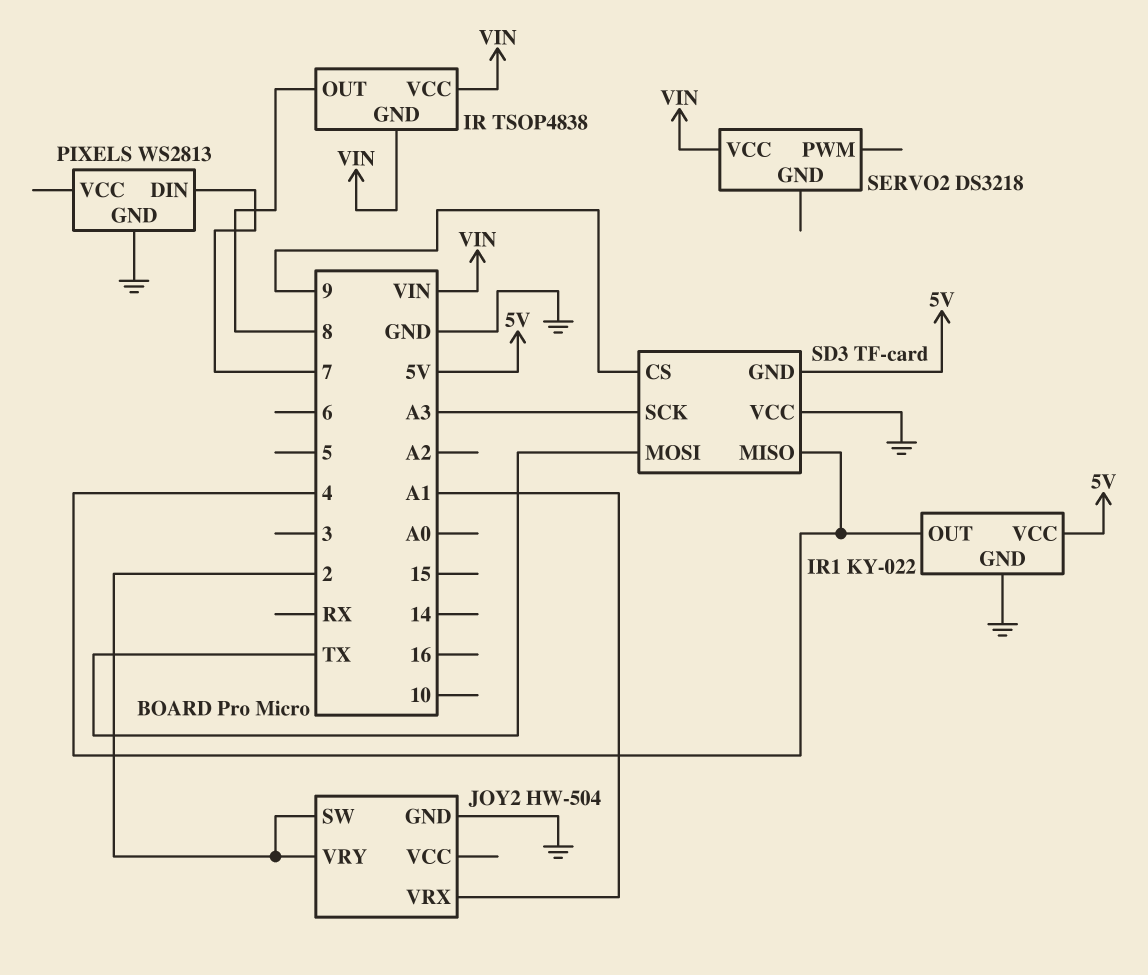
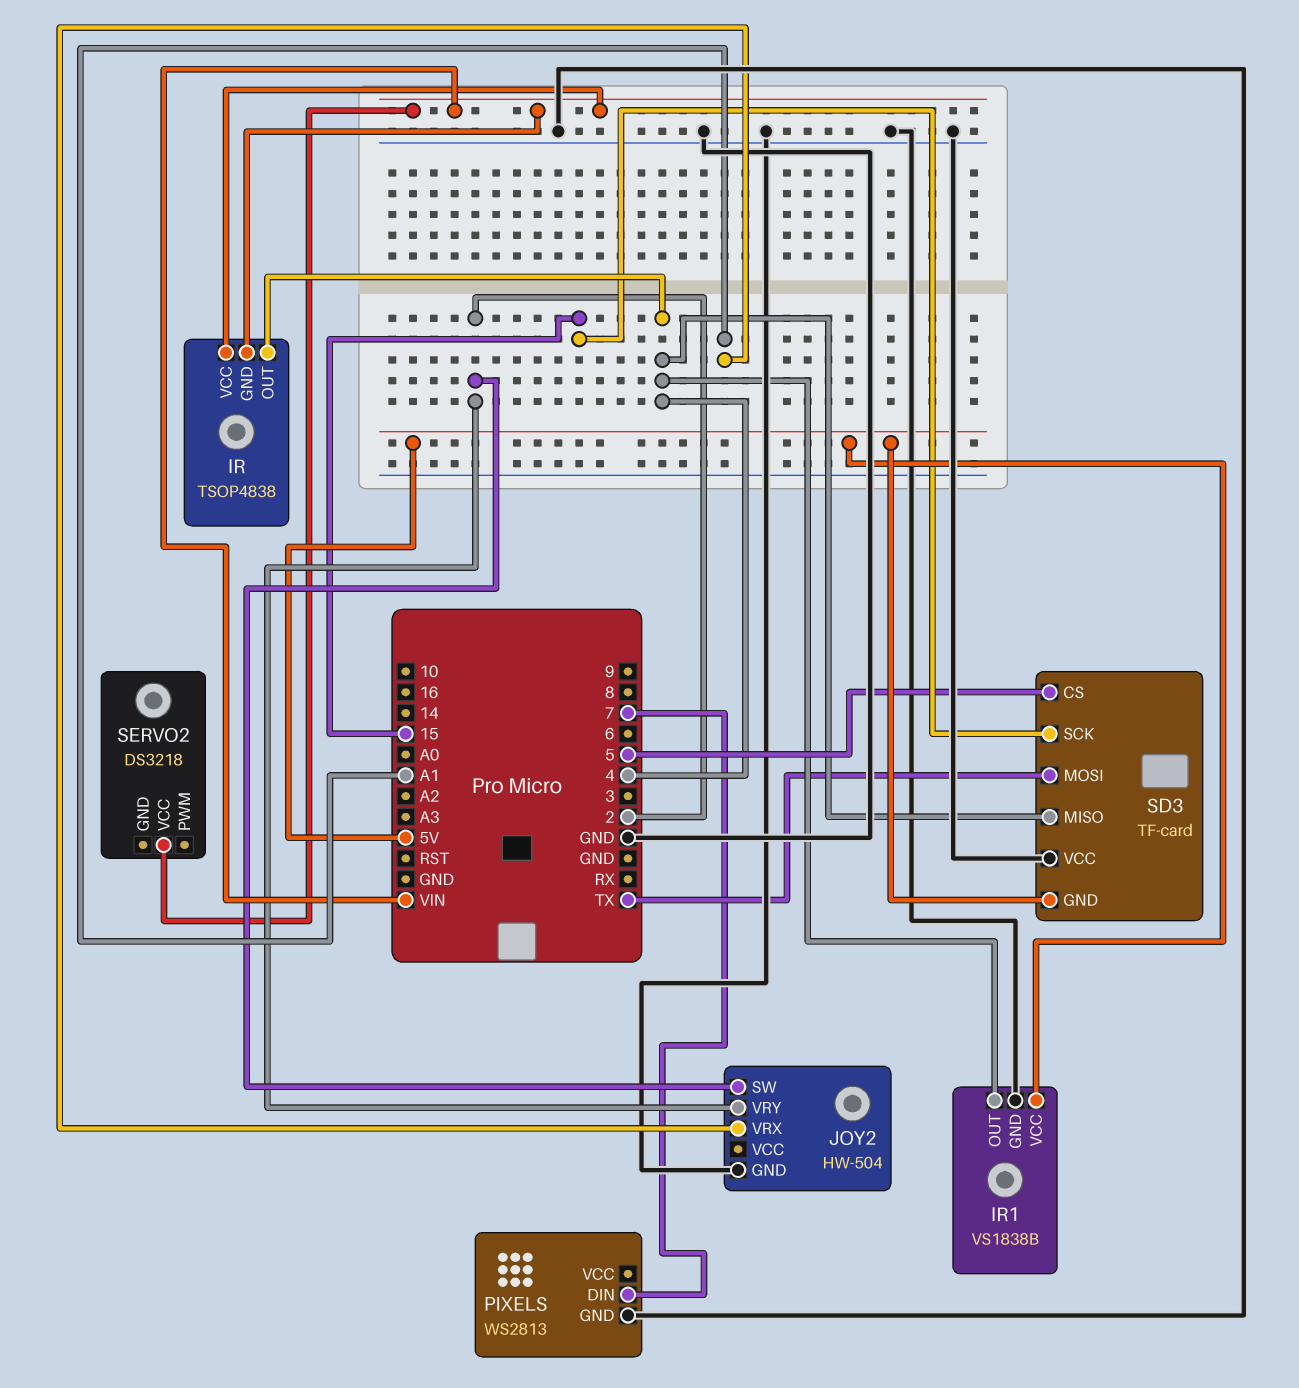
IR pin OUT: 8 -> 4
IR1: KY-022 -> VS1838B
SD3 pin CS: 9 -> 5
SD3 pin SCK: A3 -> 15

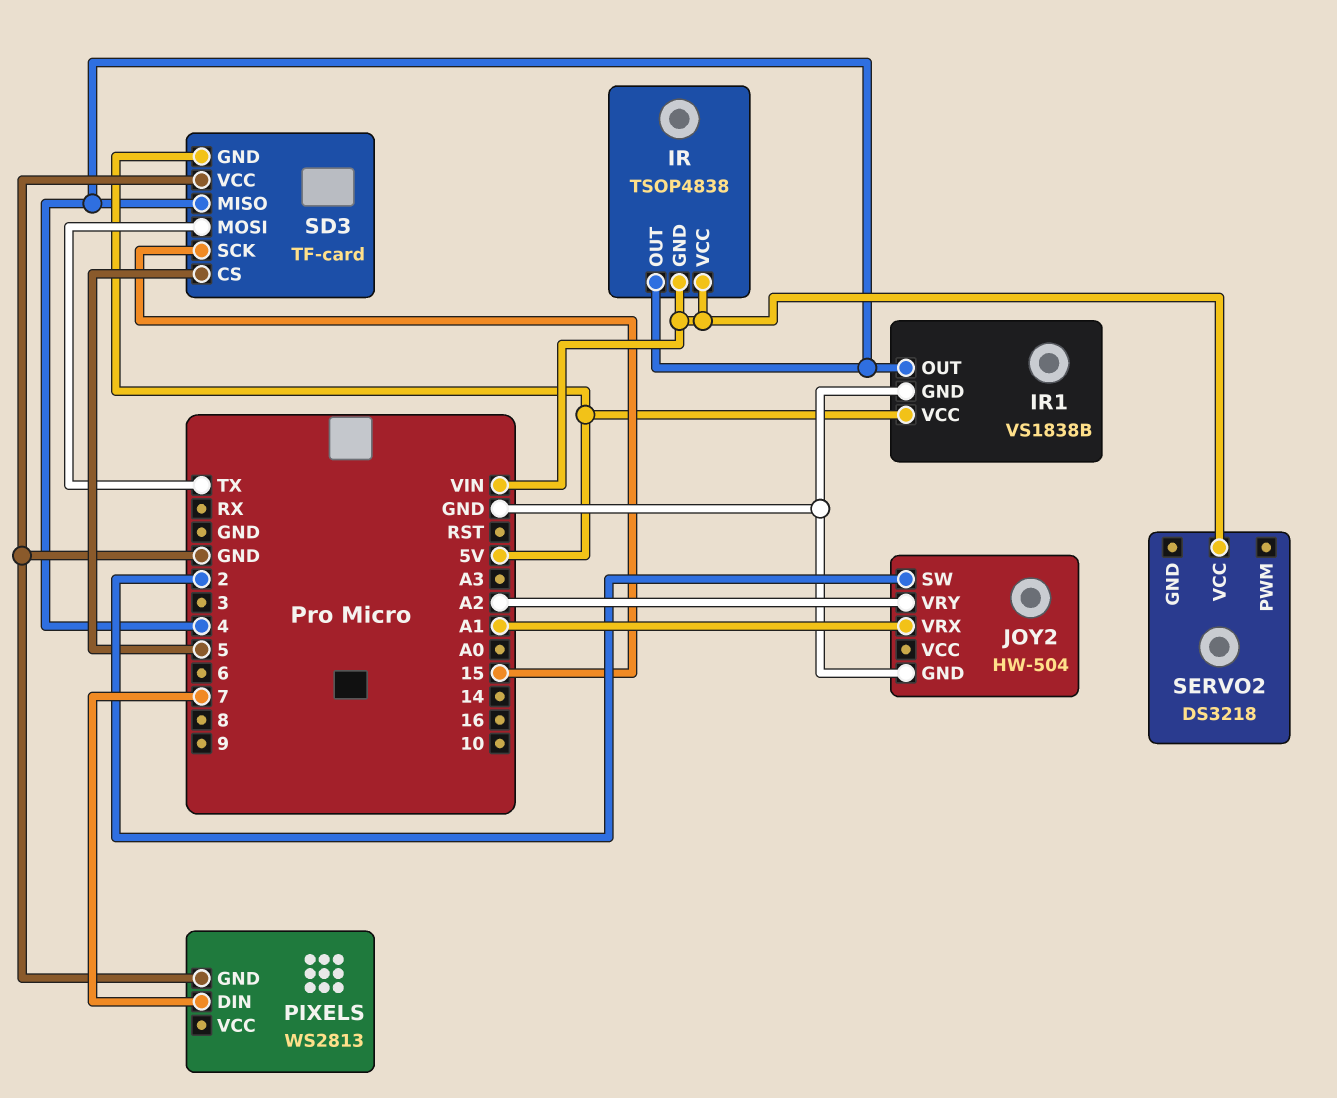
JOY2 pin VRY: 2 -> A2

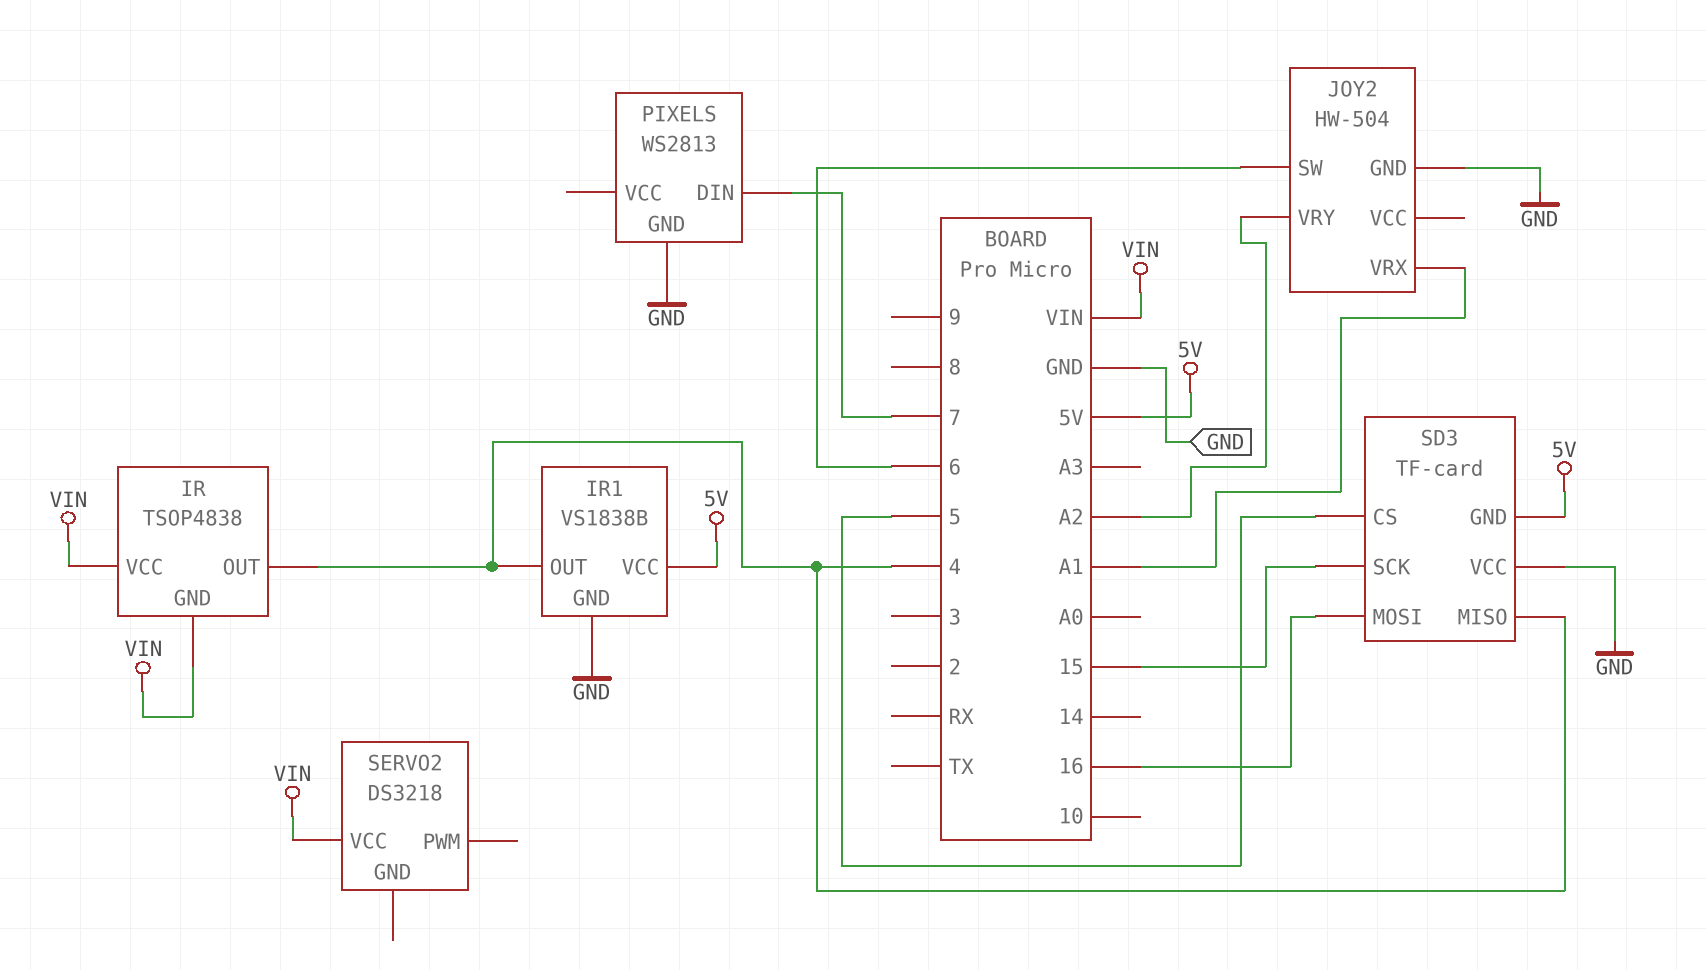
JOY2 pin SW: 2 -> 6
SD3 pin MOSI: TX -> 16

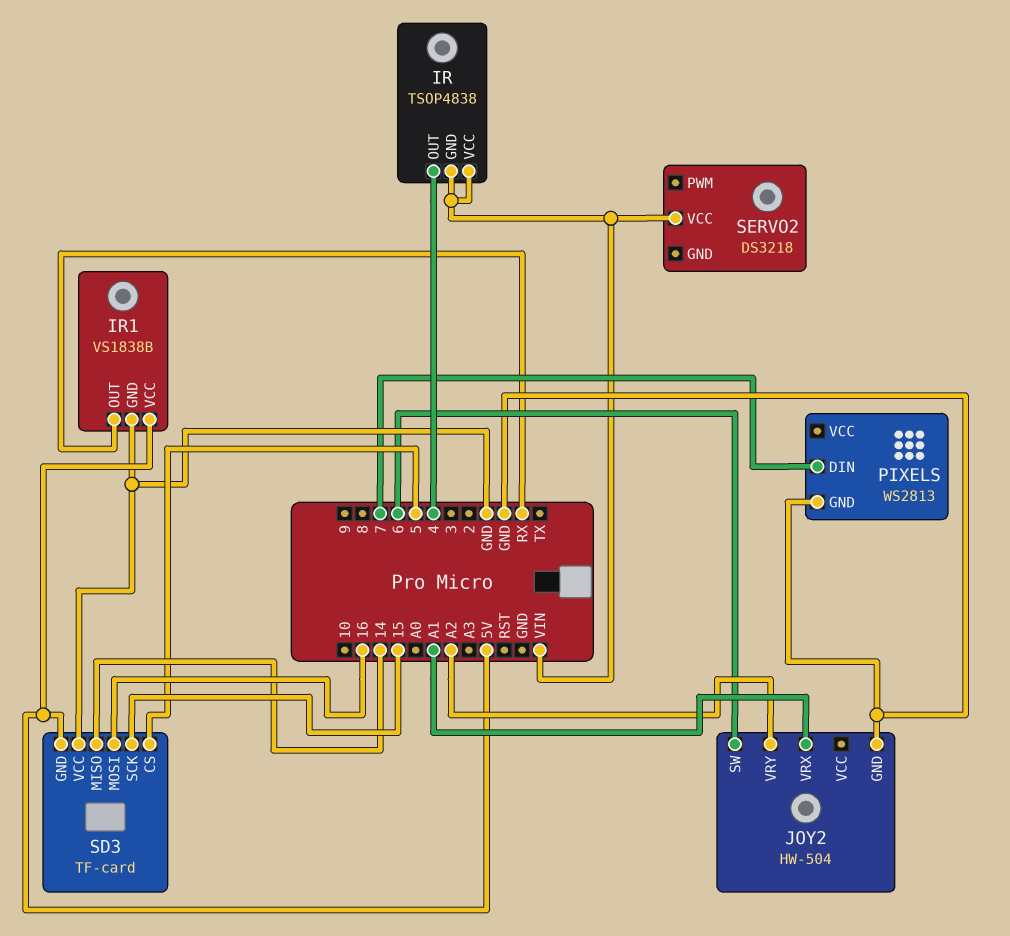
IR1 pin OUT: 4 -> RX
SD3 pin MISO: 4 -> 14

